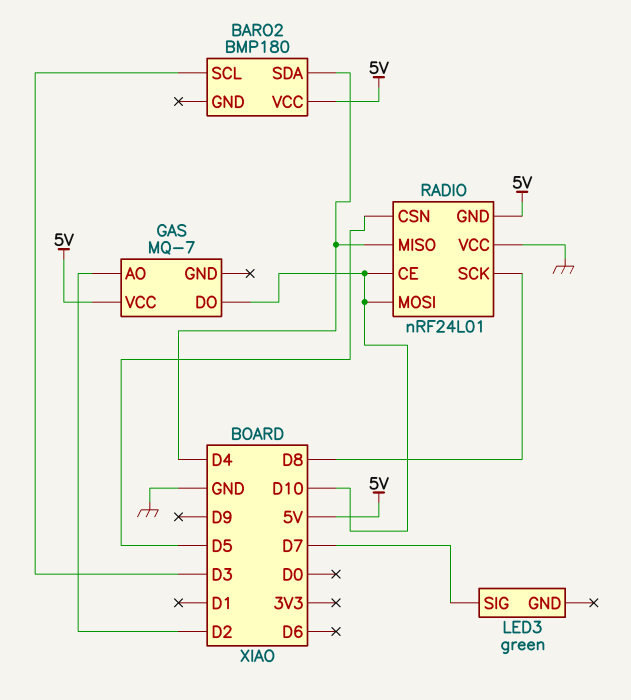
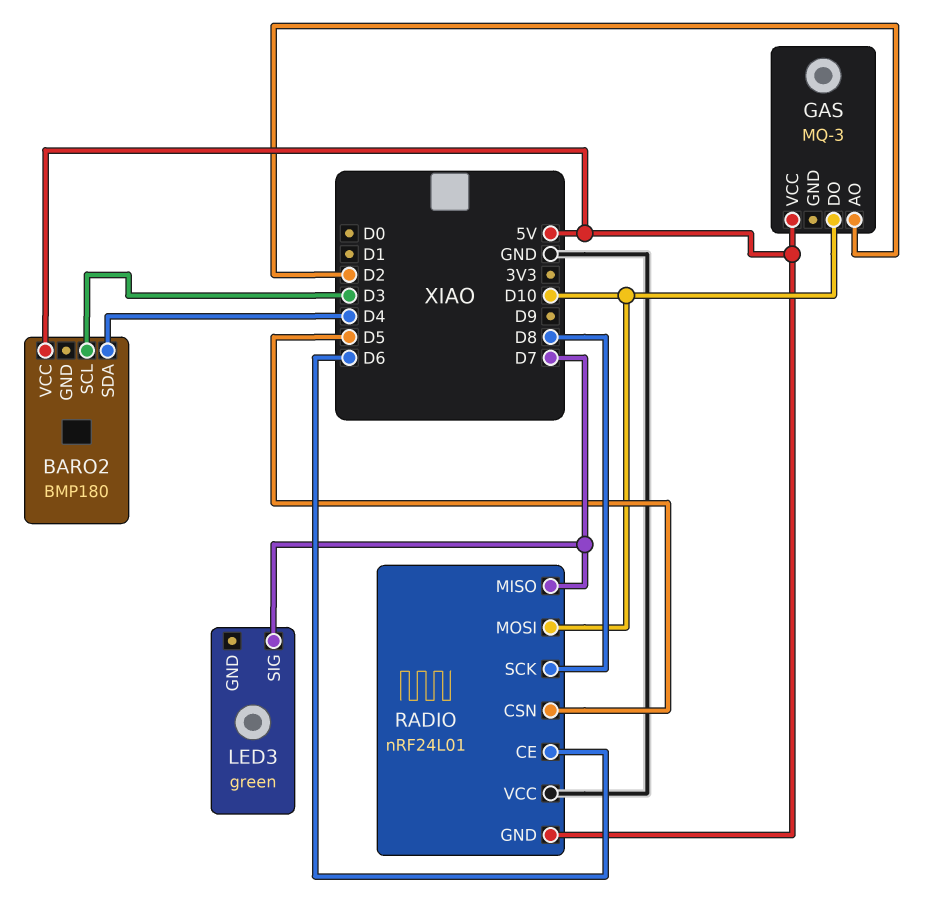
GAS: MQ-7 -> MQ-3
RADIO pin CE: D10 -> D6
RADIO pin MISO: D4 -> D7

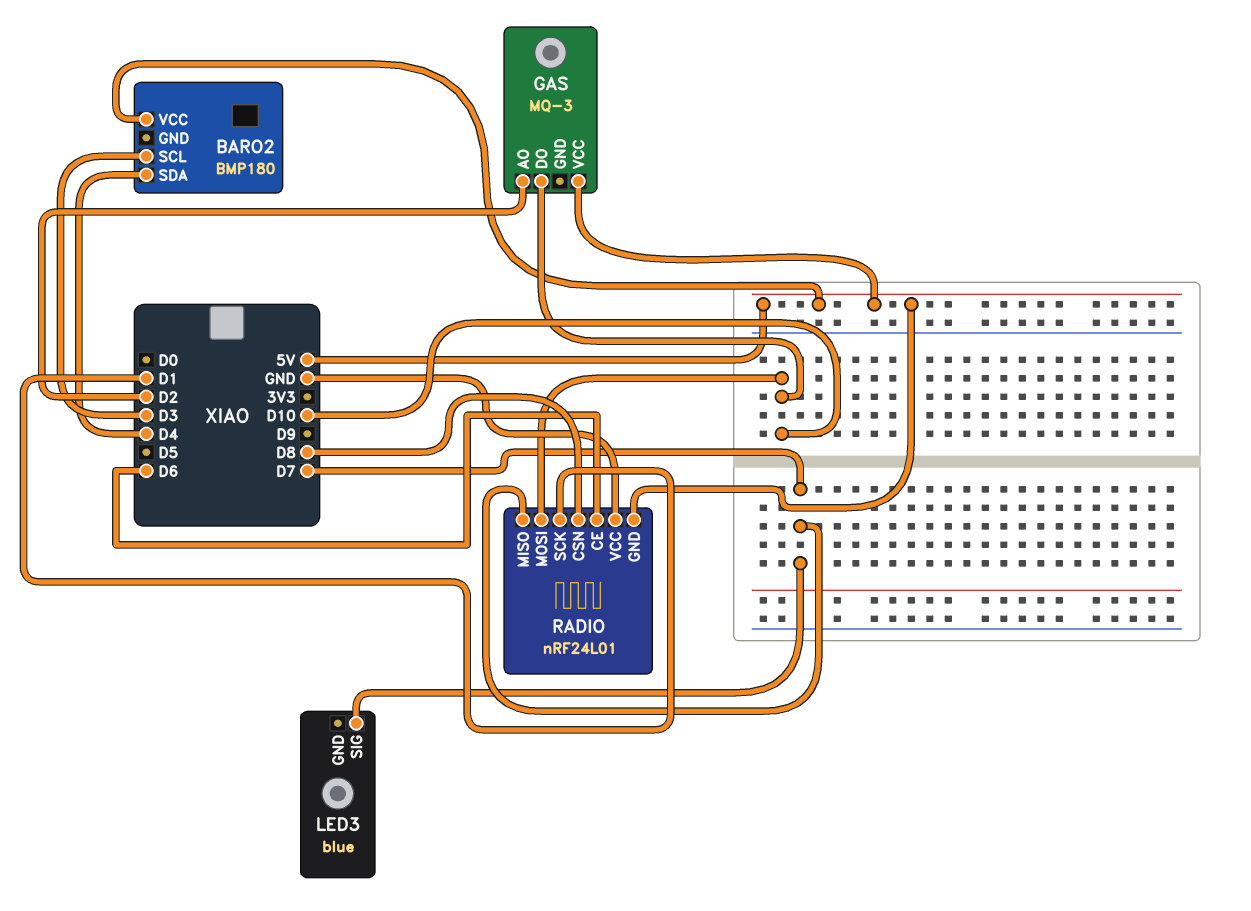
LED3: green -> blue
RADIO pin CSN: D5 -> D8
RADIO pin SCK: D8 -> D1

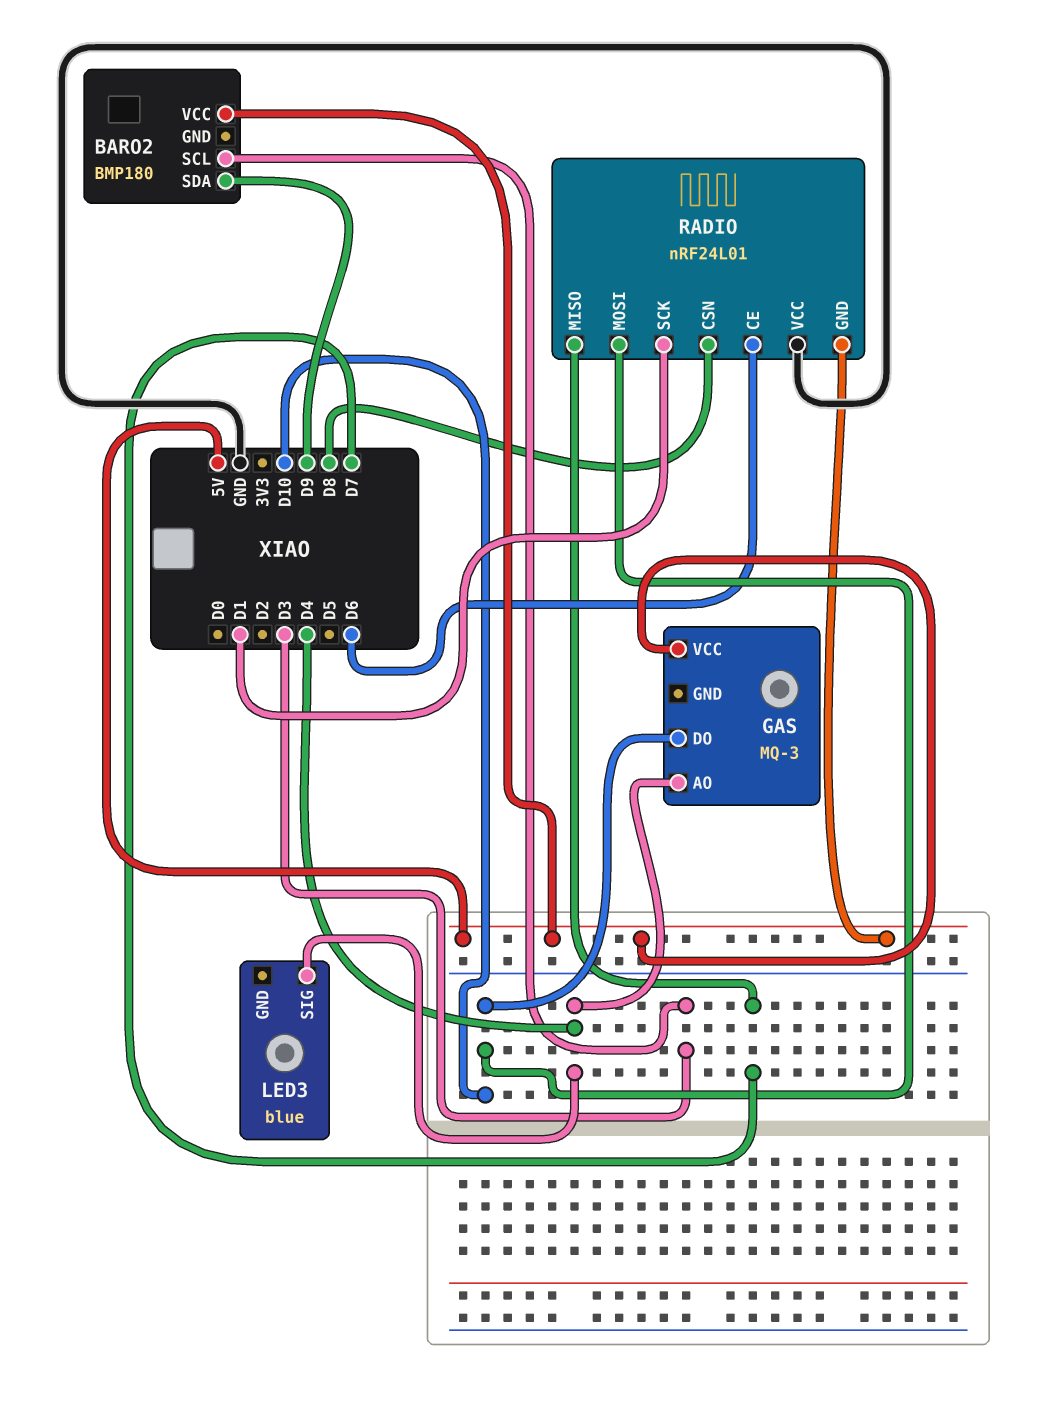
BARO2 pin SDA: D4 -> D9
GAS pin AO: D2 -> D4
LED3 pin SIG: D7 -> D4

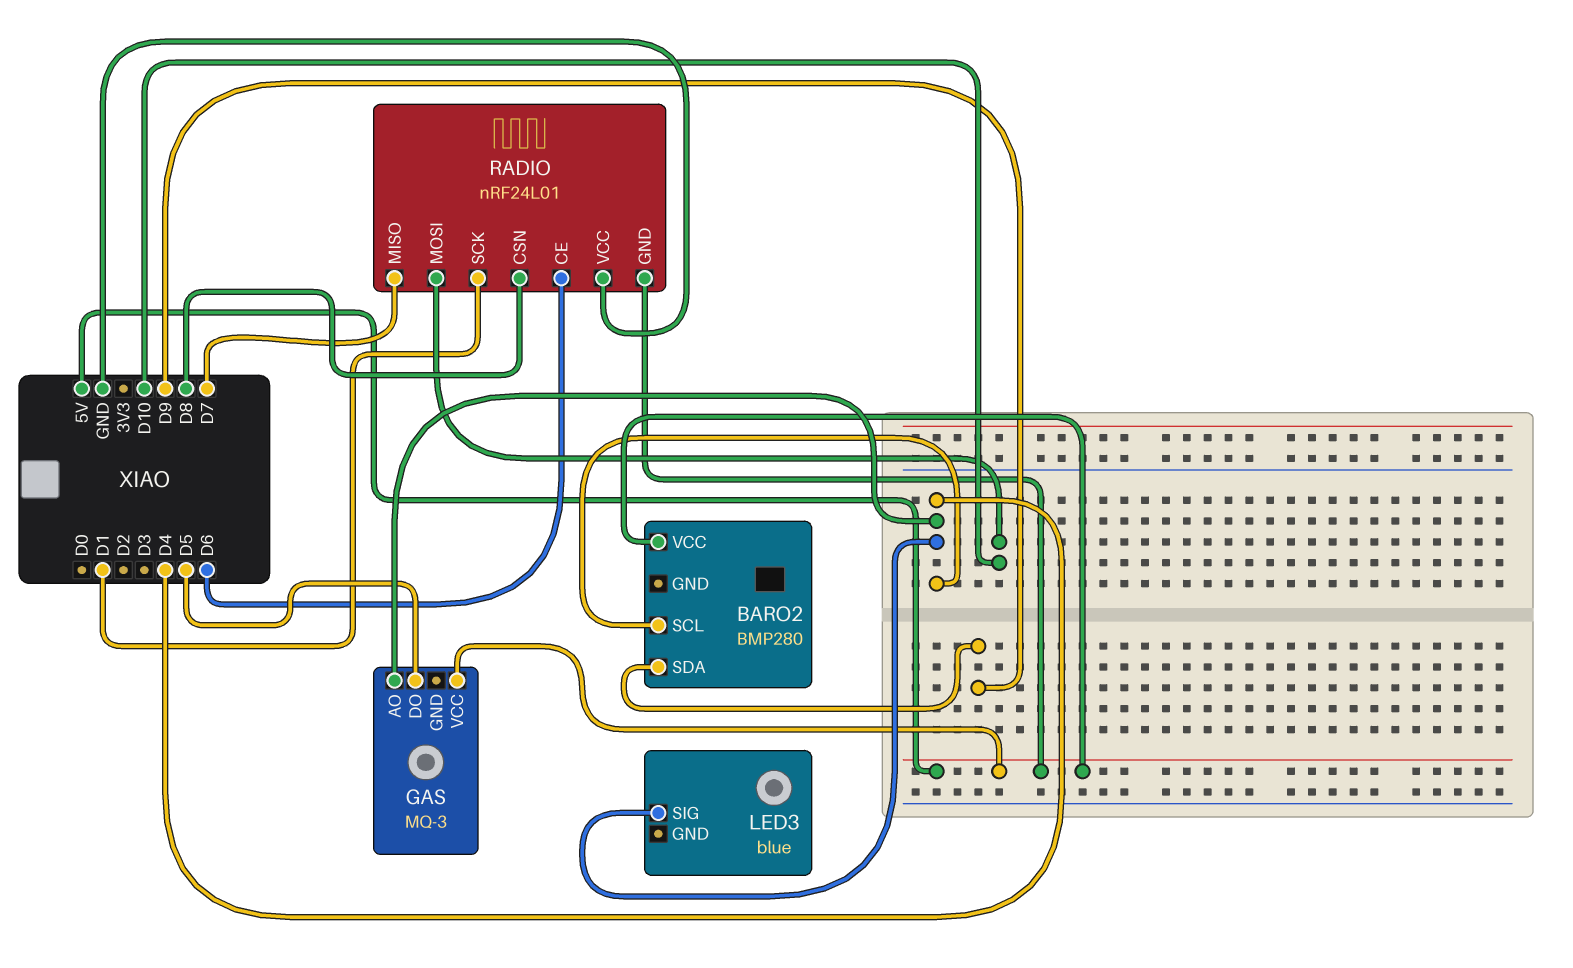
BARO2: BMP180 -> BMP280
BARO2 pin SCL: D3 -> D4
GAS pin DO: D10 -> D5

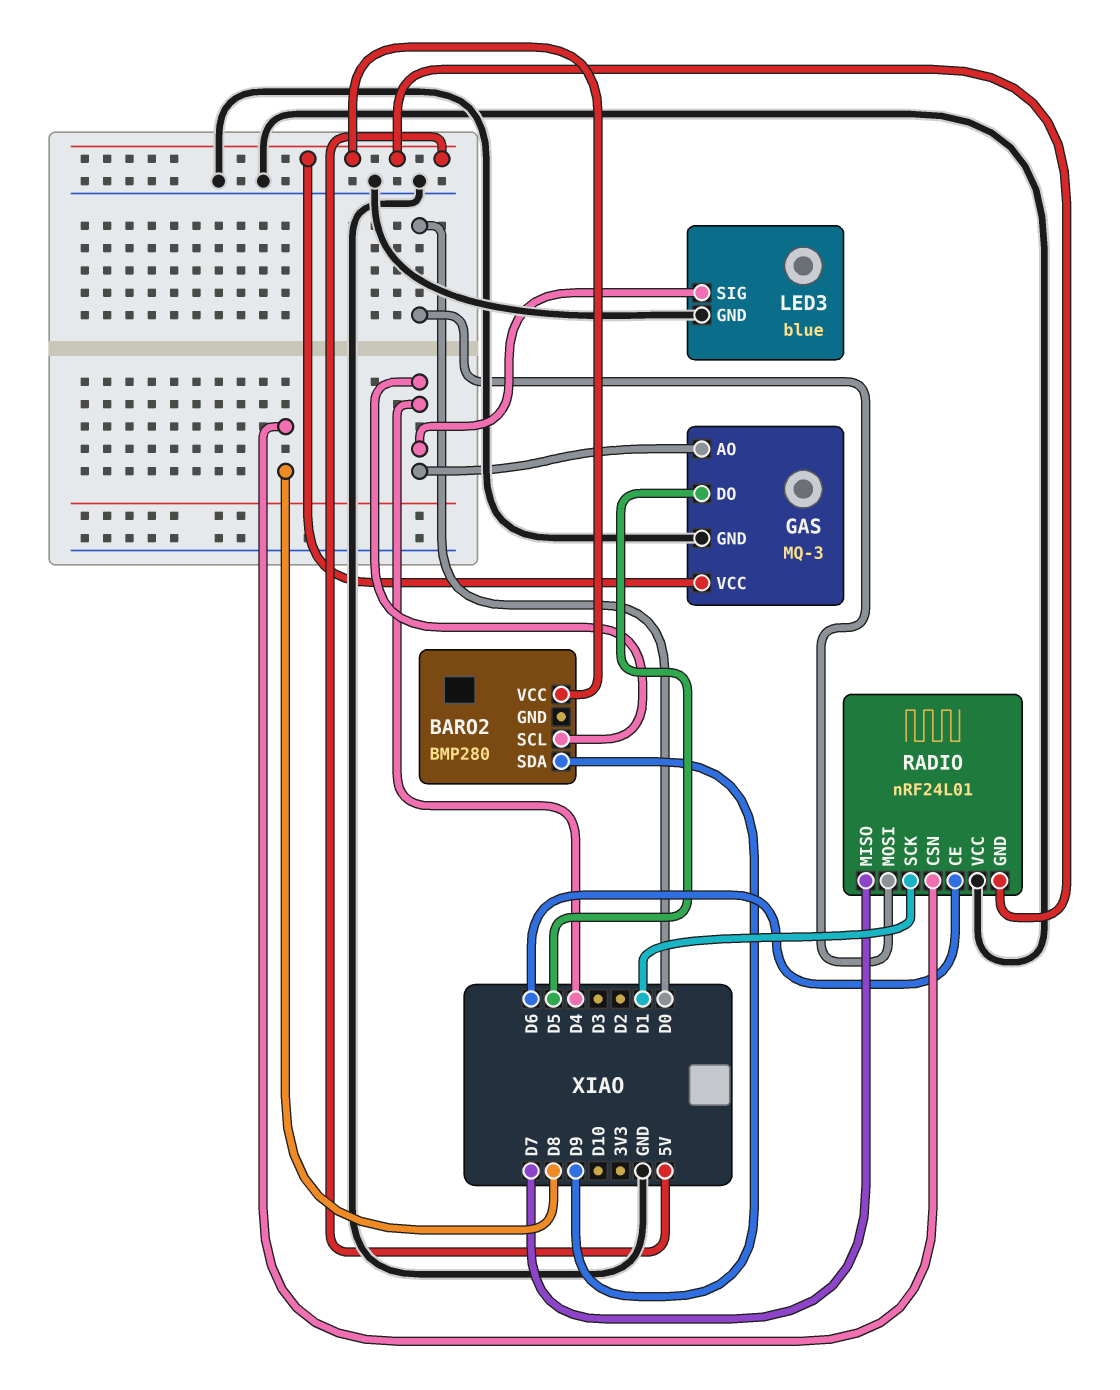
GAS pin GND: none -> GND
LED3 pin GND: none -> GND
RADIO pin MOSI: D10 -> D0

